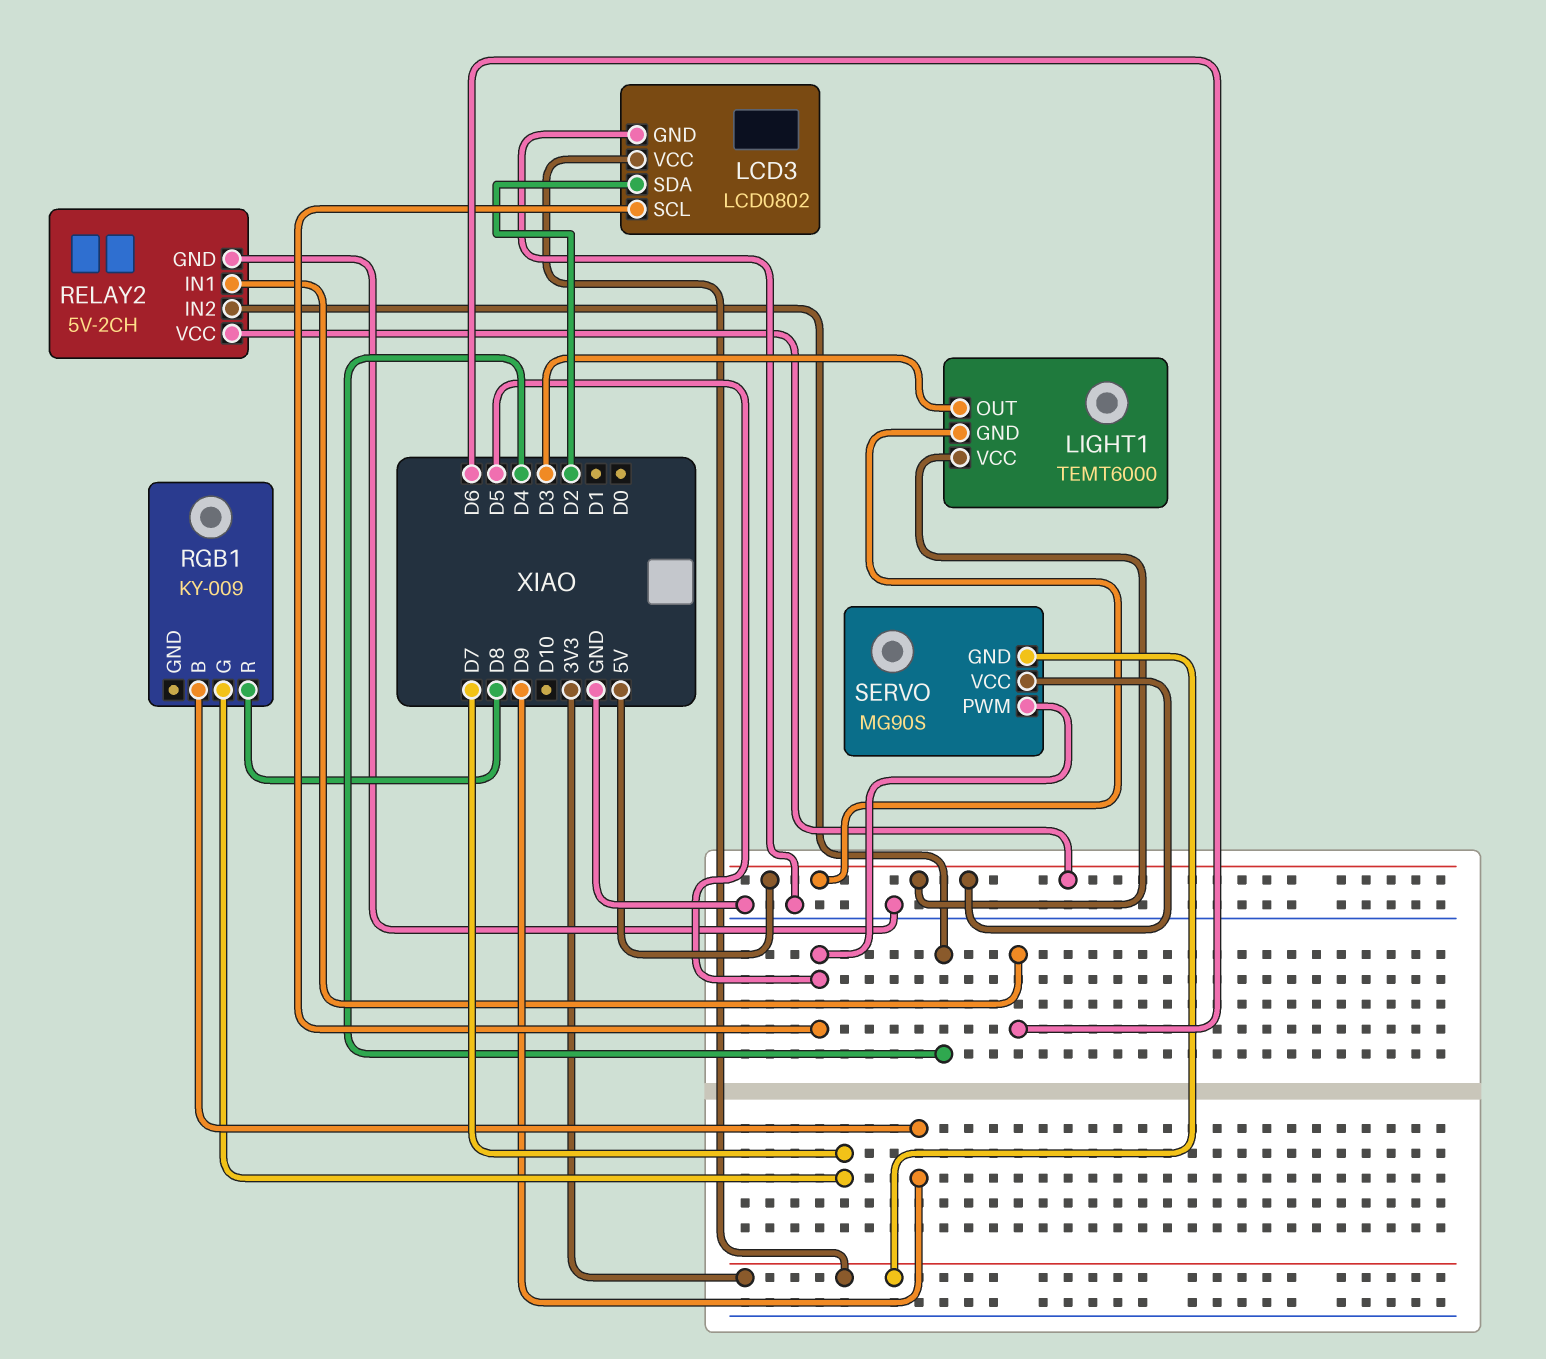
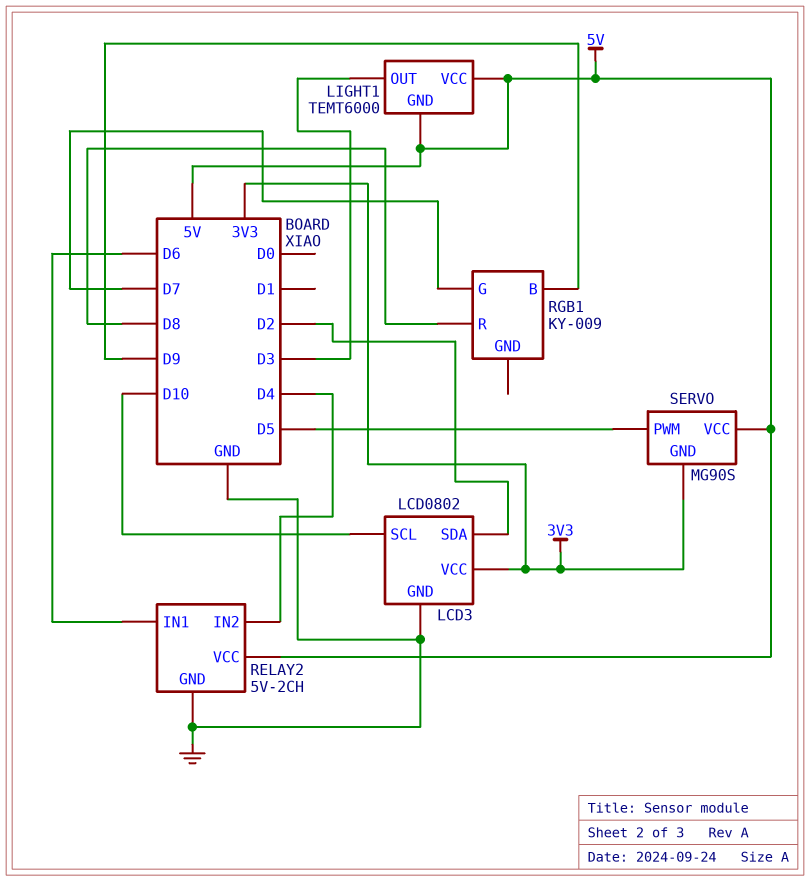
LCD3 pin SCL: D5 -> D10

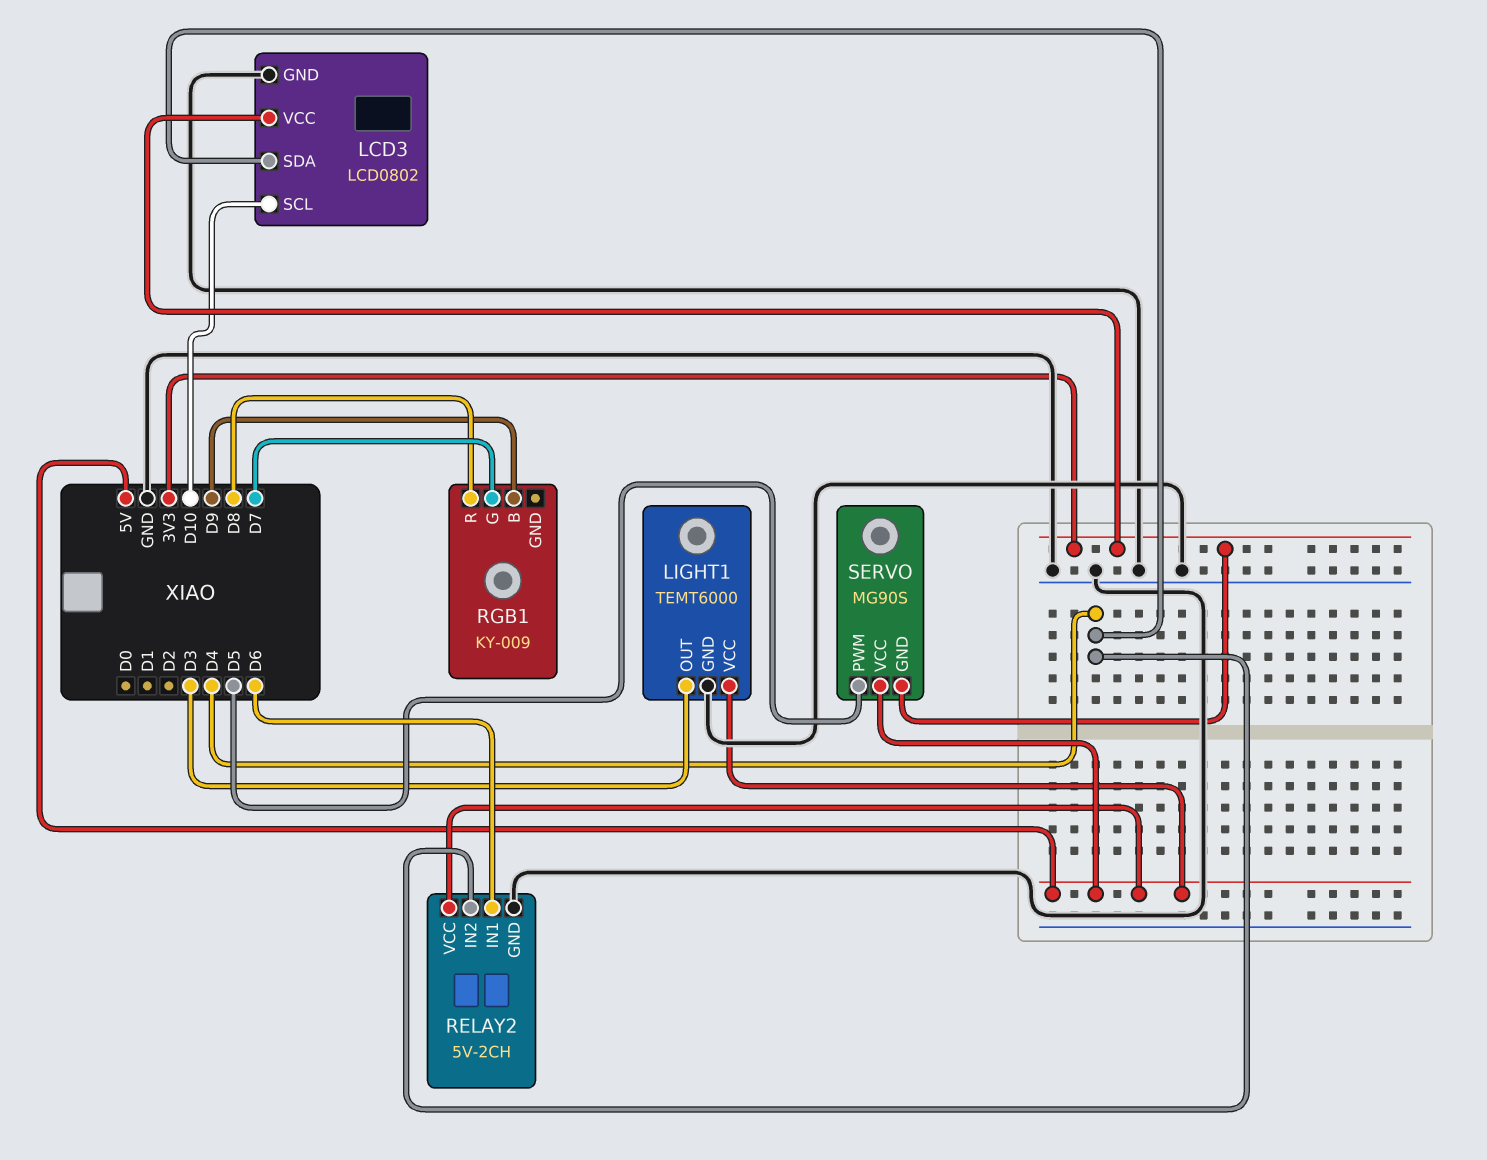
LCD3 pin SDA: D2 -> D4
LIGHT1 pin GND: 5V -> GND

